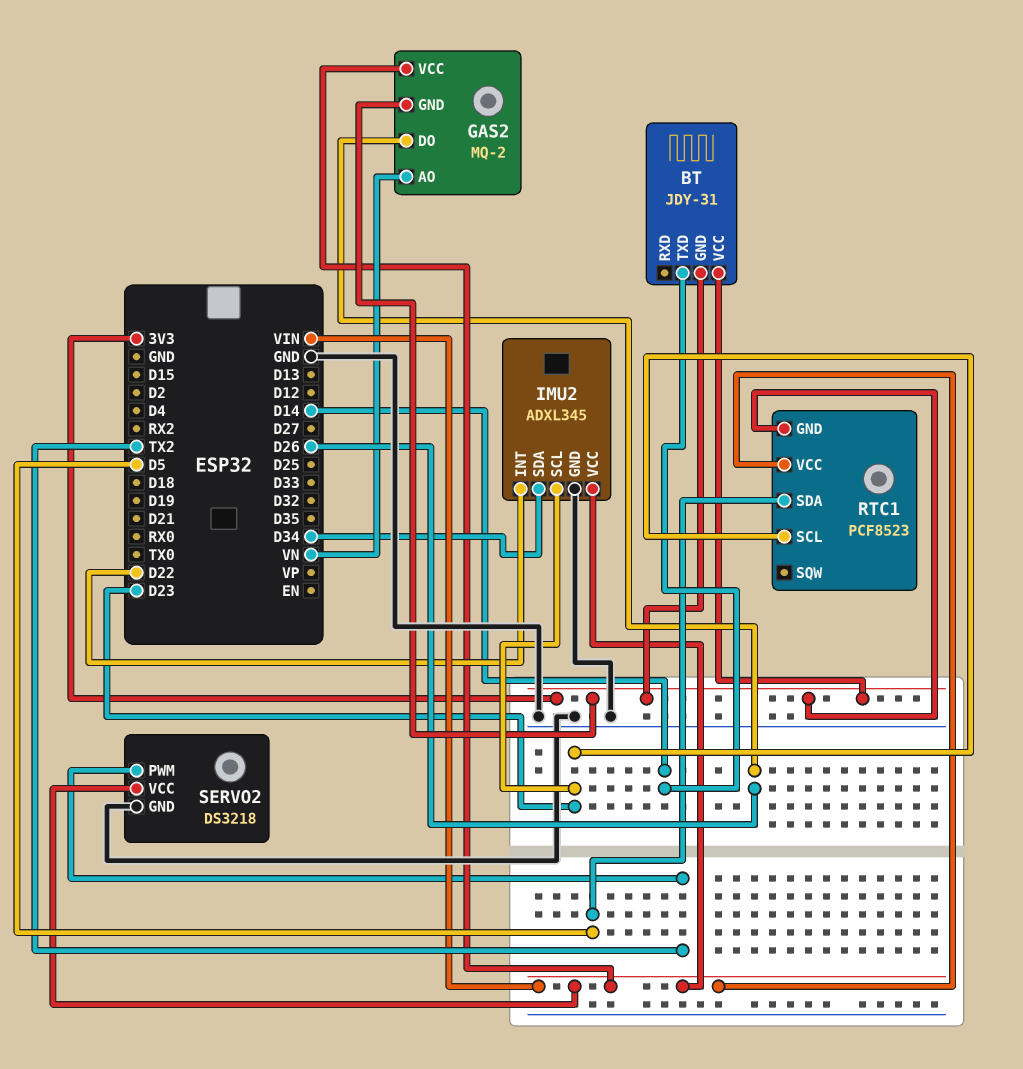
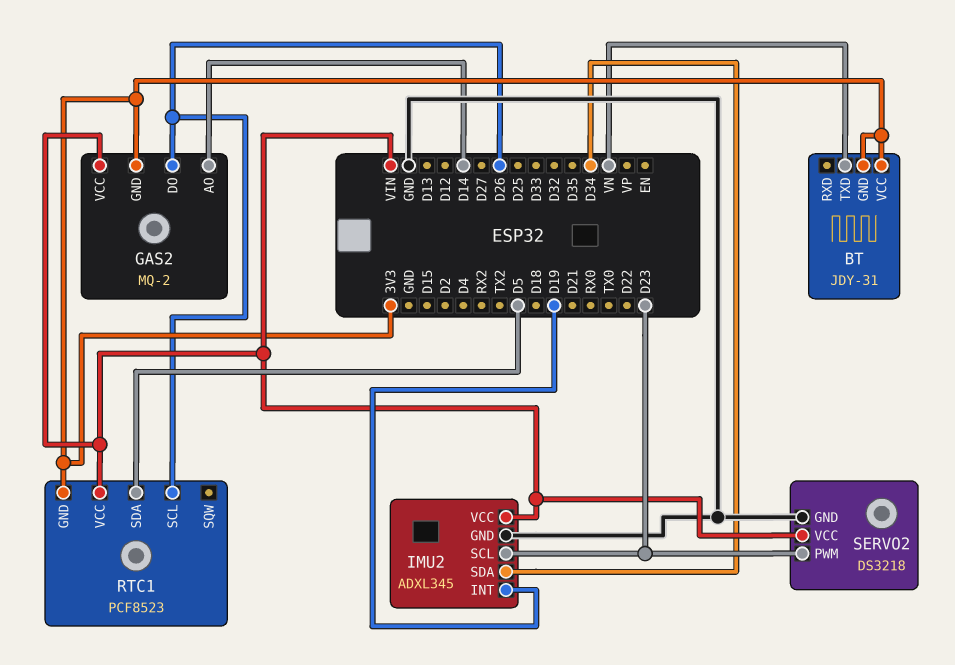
BT pin TXD: D14 -> VN
GAS2 pin AO: VN -> D14
IMU2 pin INT: D22 -> D19
RTC1 pin SCL: D23 -> D26
SERVO2 pin PWM: TX2 -> D23

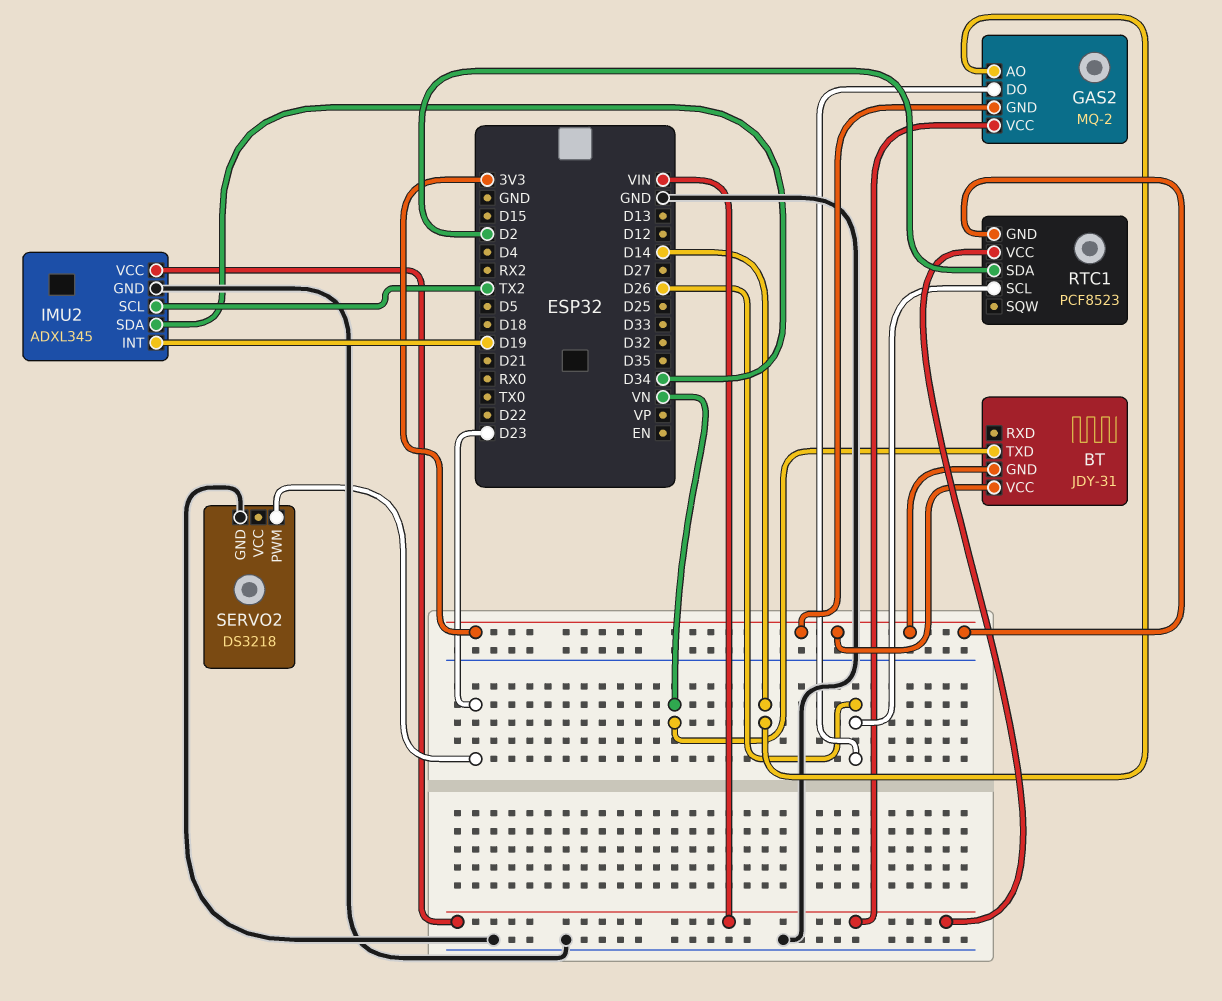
IMU2 pin SCL: D23 -> TX2
RTC1 pin SDA: D5 -> D2
SERVO2 pin VCC: VIN -> none

